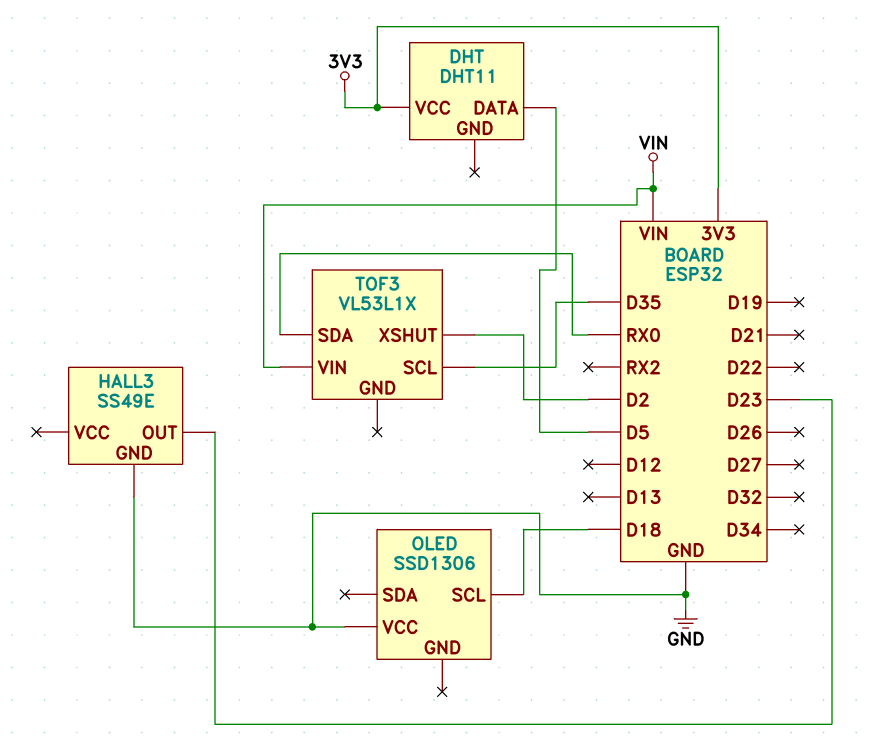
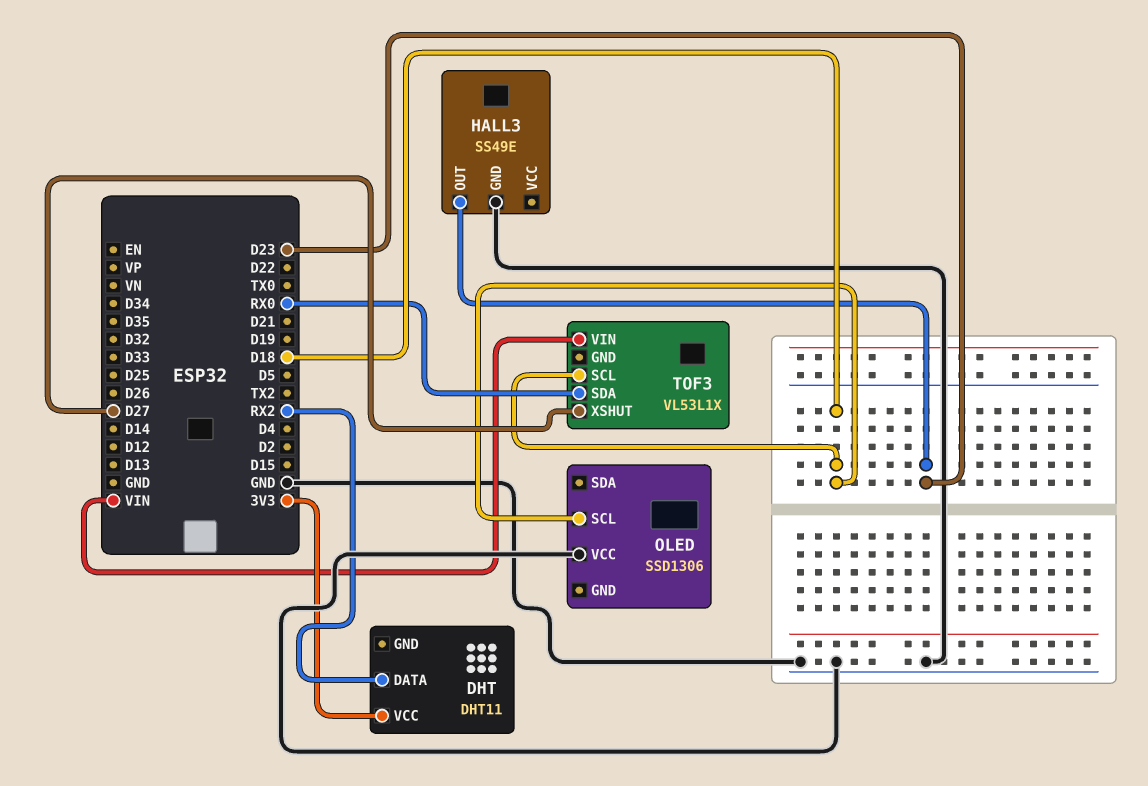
DHT pin DATA: D5 -> RX2
TOF3 pin SCL: D35 -> D18
TOF3 pin XSHUT: D2 -> D27

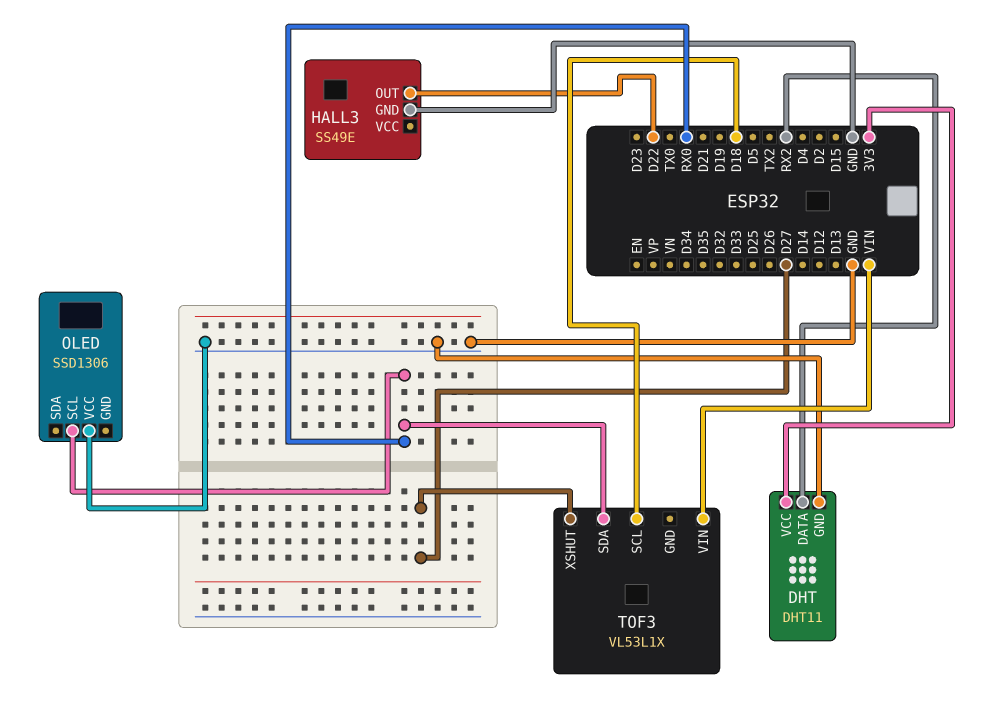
DHT pin GND: none -> GND
HALL3 pin OUT: D23 -> D22
OLED pin SCL: D18 -> RX0

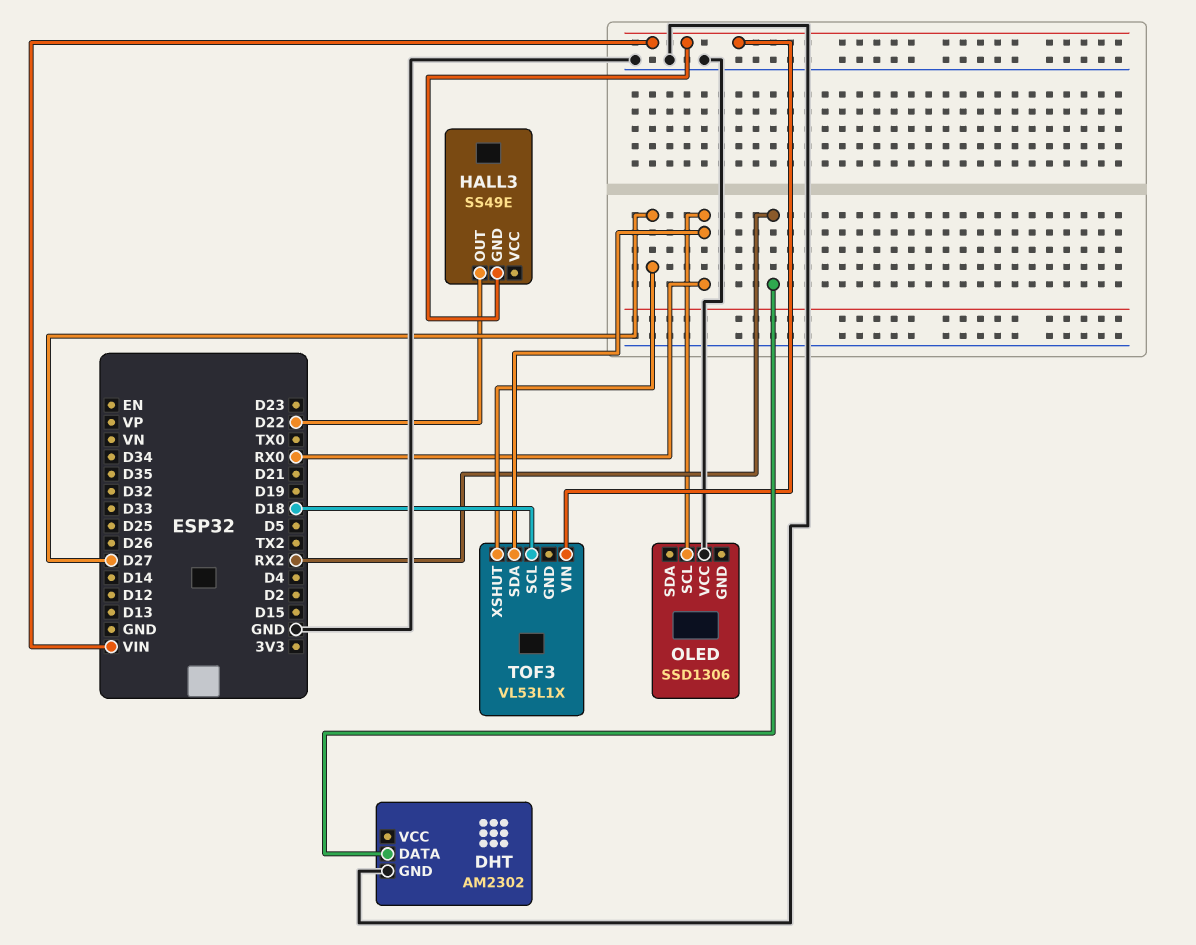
DHT: DHT11 -> AM2302
DHT pin VCC: 3V3 -> none
HALL3 pin GND: GND -> VIN

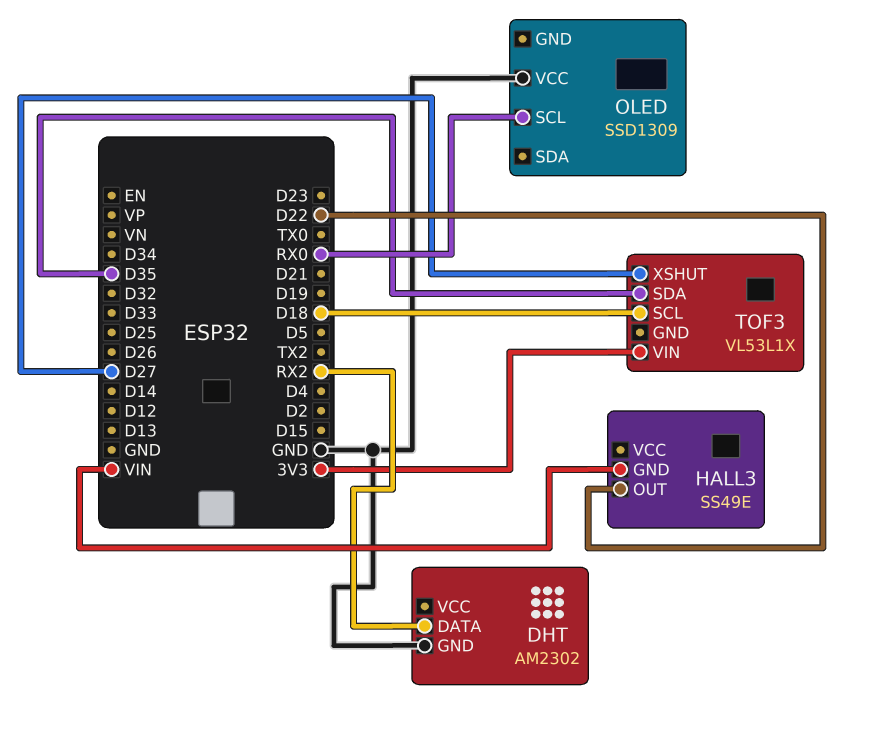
OLED: SSD1306 -> SSD1309
TOF3 pin SDA: RX0 -> D35
TOF3 pin VIN: VIN -> 3V3

